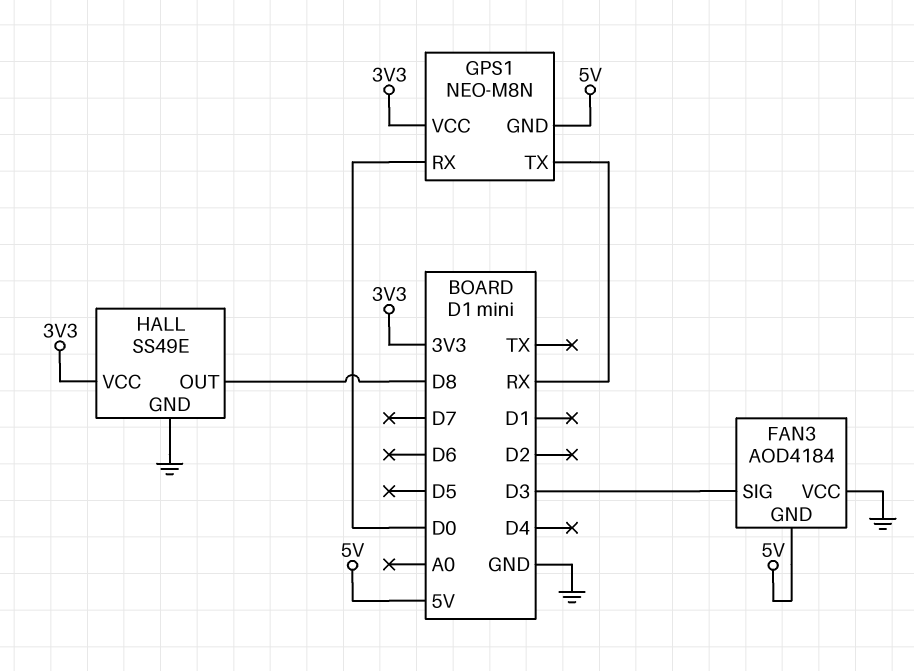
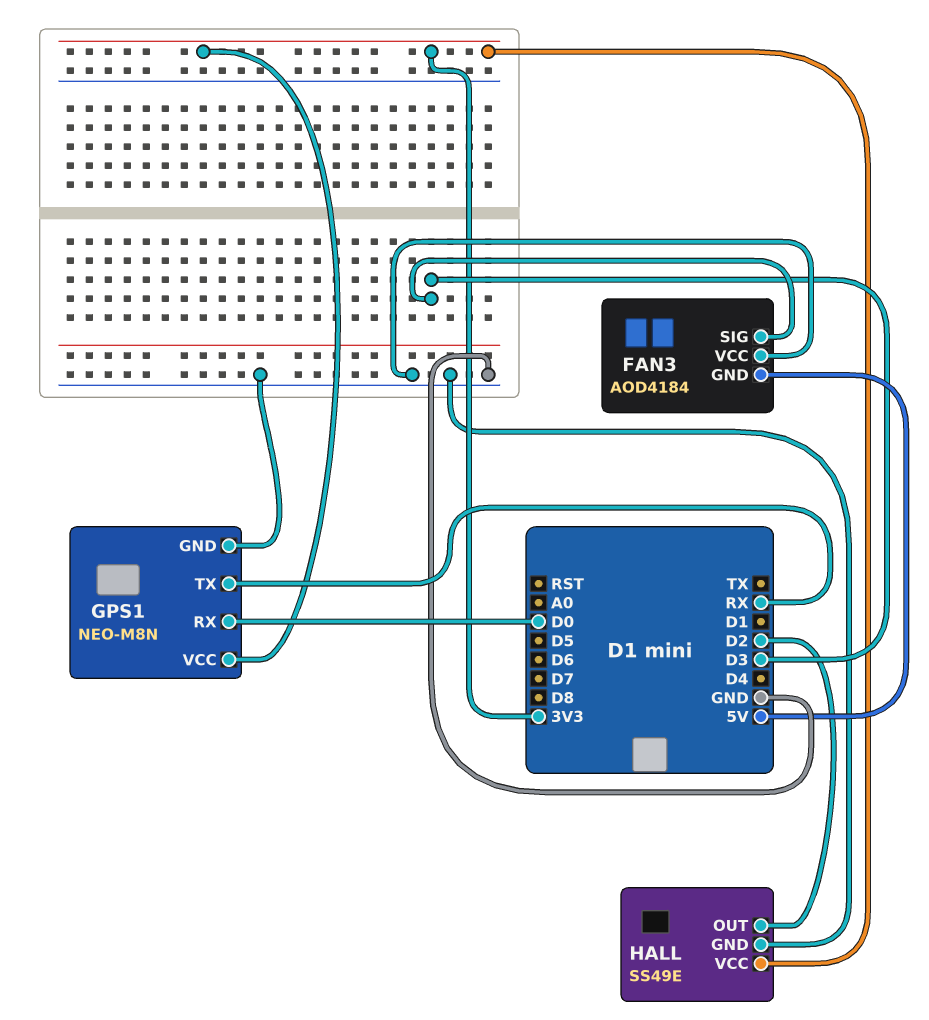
GPS1 pin GND: 5V -> GND
HALL pin OUT: D8 -> D2

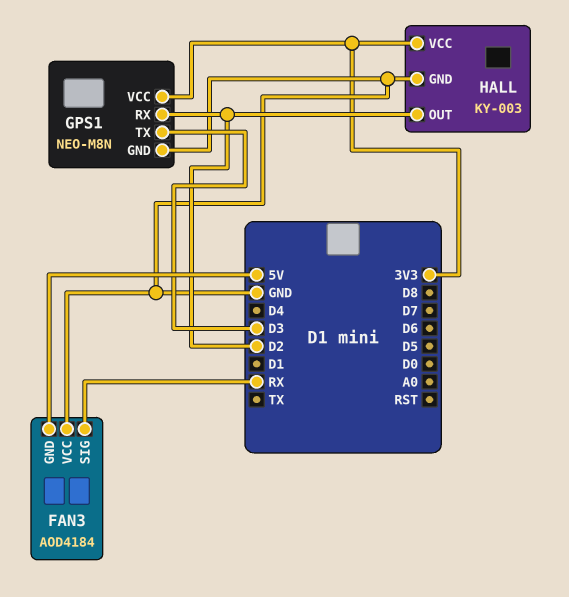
FAN3 pin SIG: D3 -> RX
GPS1 pin RX: D0 -> D2
GPS1 pin TX: RX -> D3
HALL: SS49E -> KY-003

